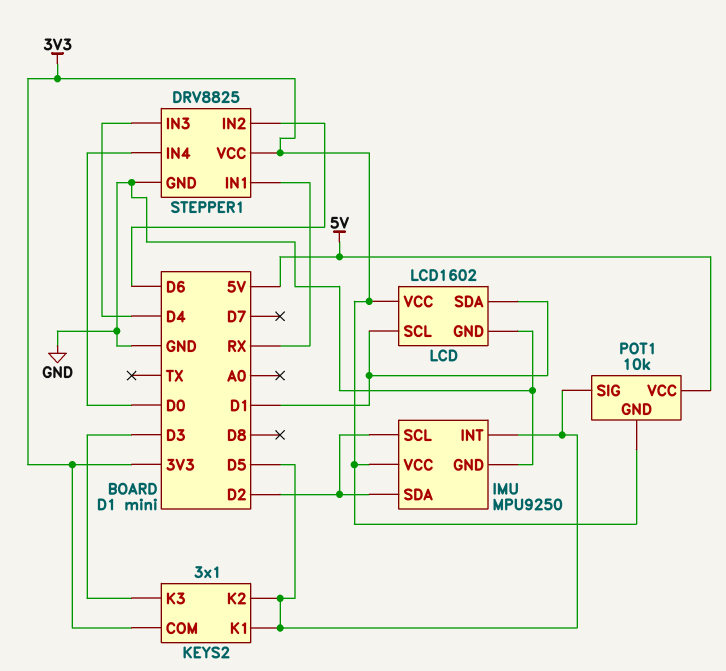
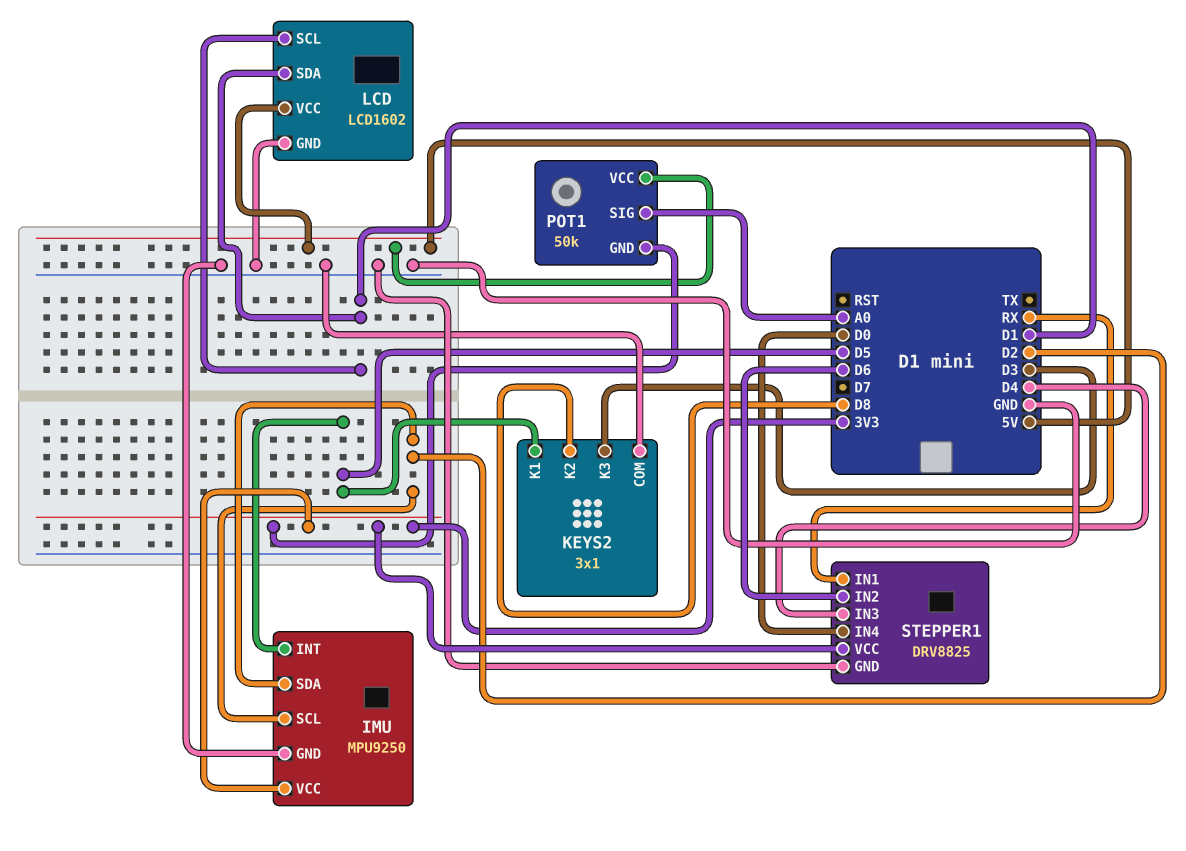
KEYS2 pin COM: 3V3 -> GND
KEYS2 pin K2: D5 -> D8
LCD pin VCC: 3V3 -> 5V
POT1: 10k -> 50k
POT1 pin SIG: D5 -> A0

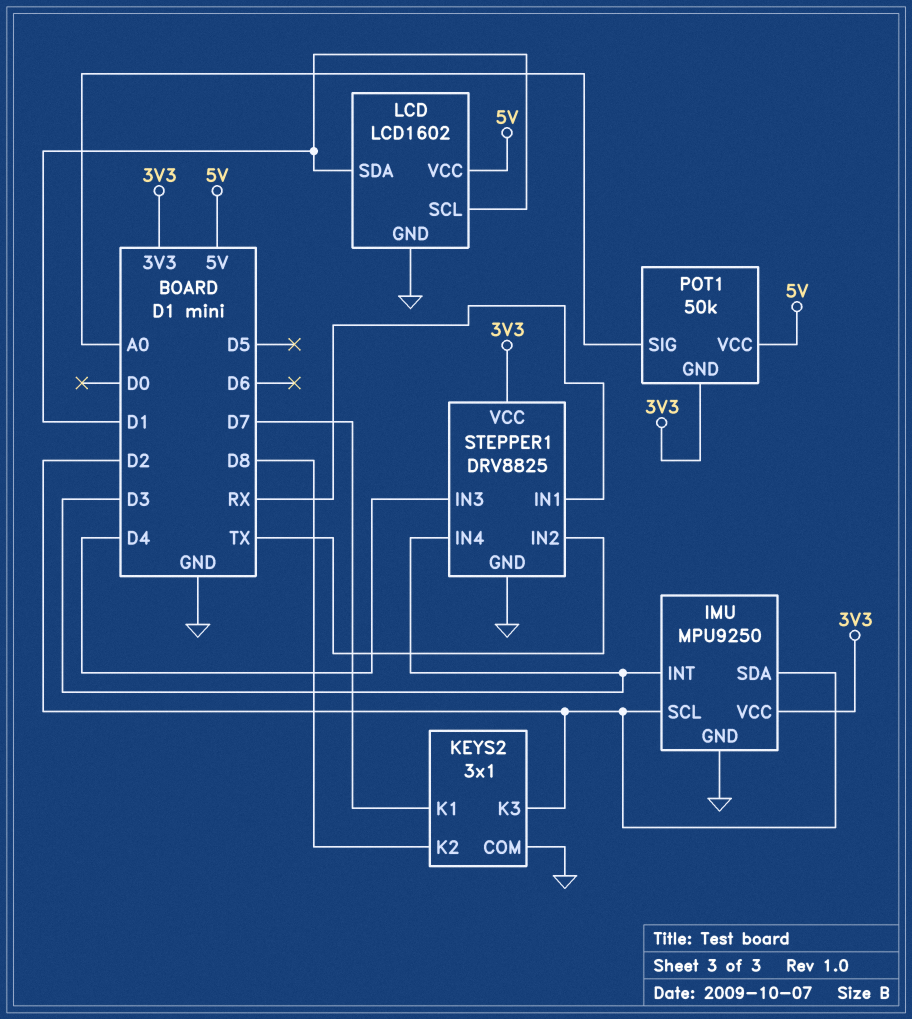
IMU pin INT: D5 -> D3
KEYS2 pin K1: D5 -> D7
KEYS2 pin K3: D3 -> D2
STEPPER1 pin IN2: D6 -> TX
STEPPER1 pin IN4: D0 -> D3

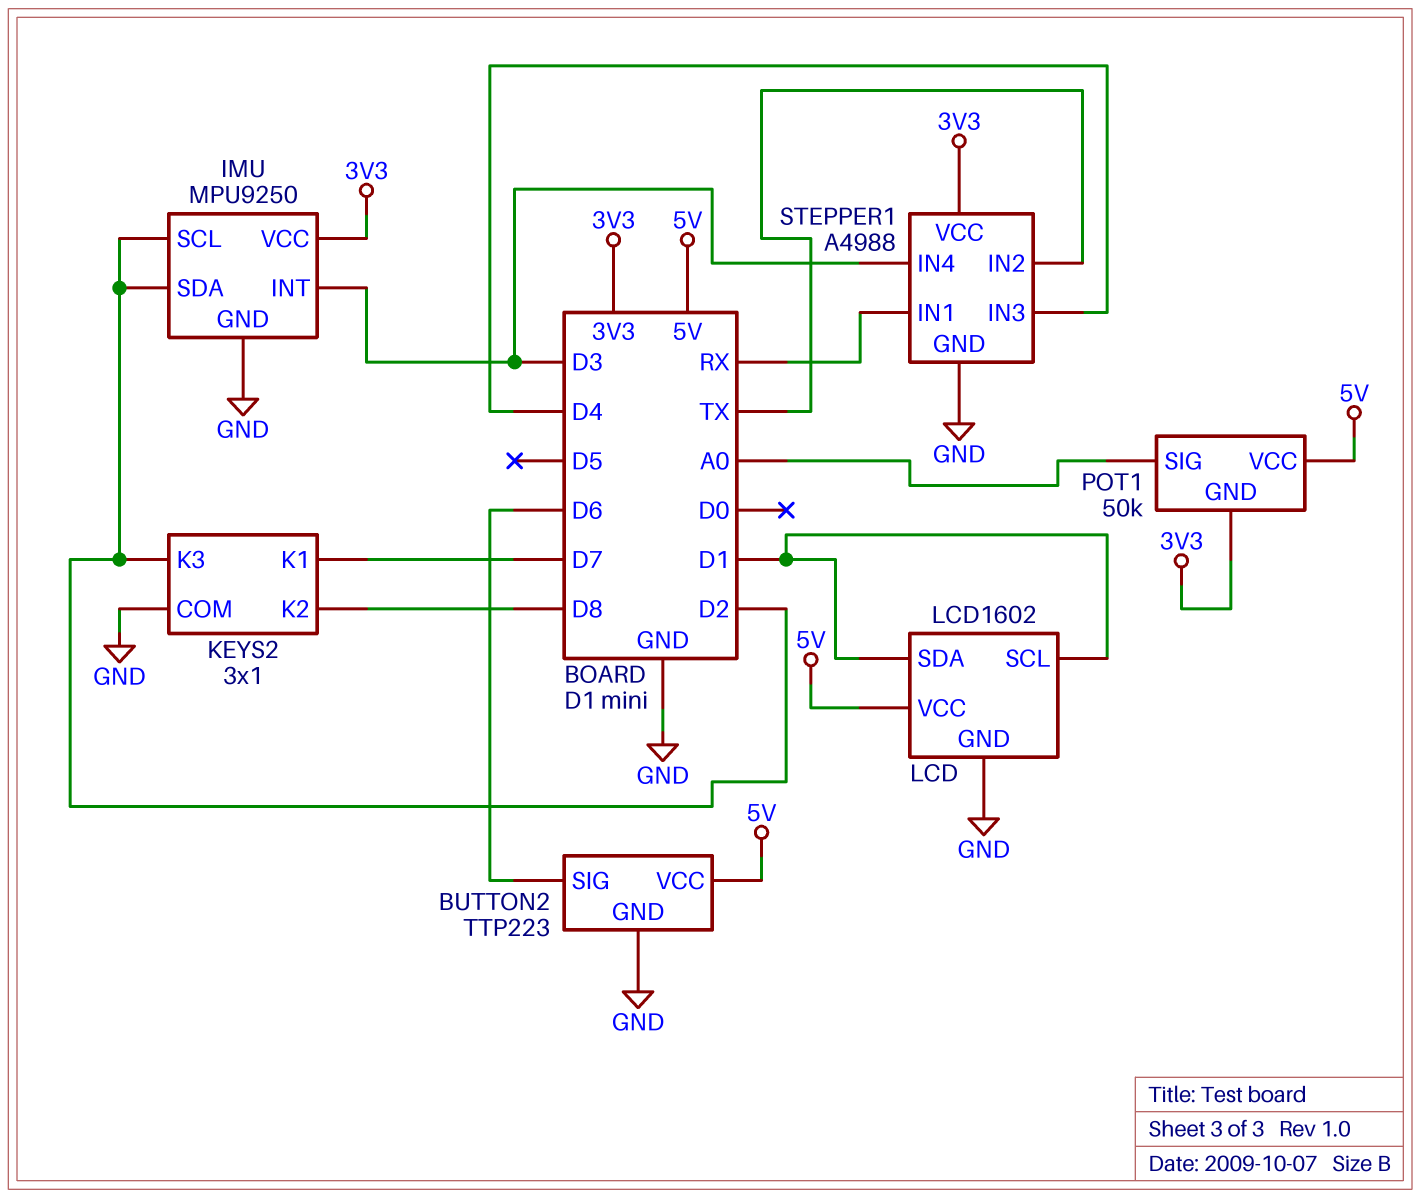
BUTTON2: none -> TTP223
BUTTON2 pin GND: none -> GND
BUTTON2 pin SIG: none -> D6
BUTTON2 pin VCC: none -> 5V
STEPPER1: DRV8825 -> A4988

